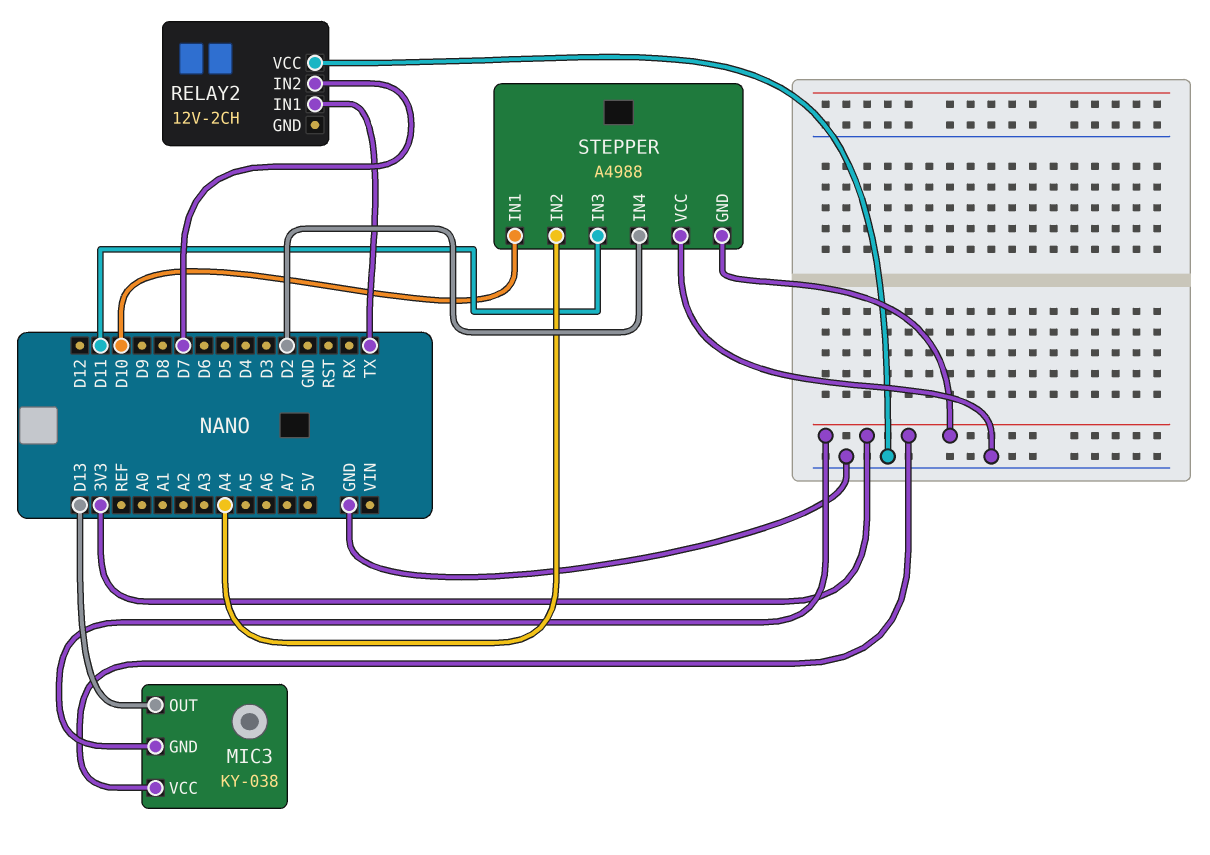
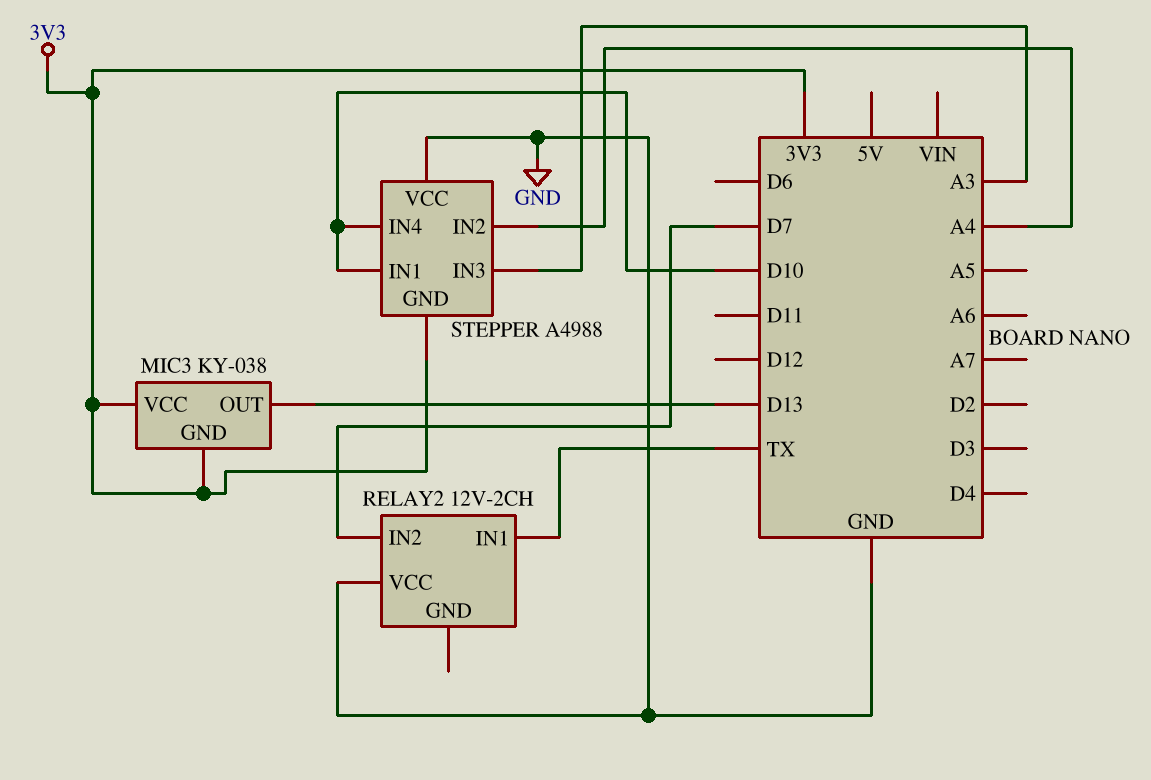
STEPPER pin IN3: D11 -> A3
STEPPER pin IN4: D2 -> D10

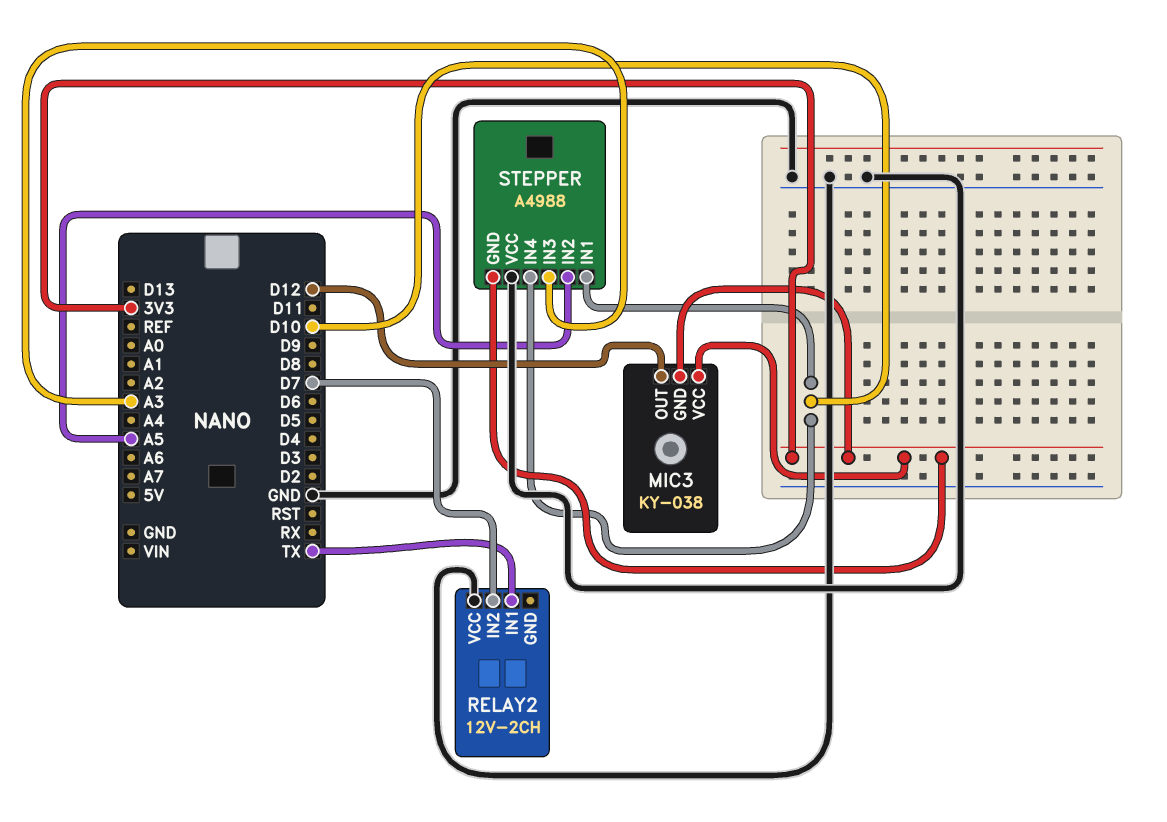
MIC3 pin OUT: D13 -> D12
STEPPER pin IN2: A4 -> A5

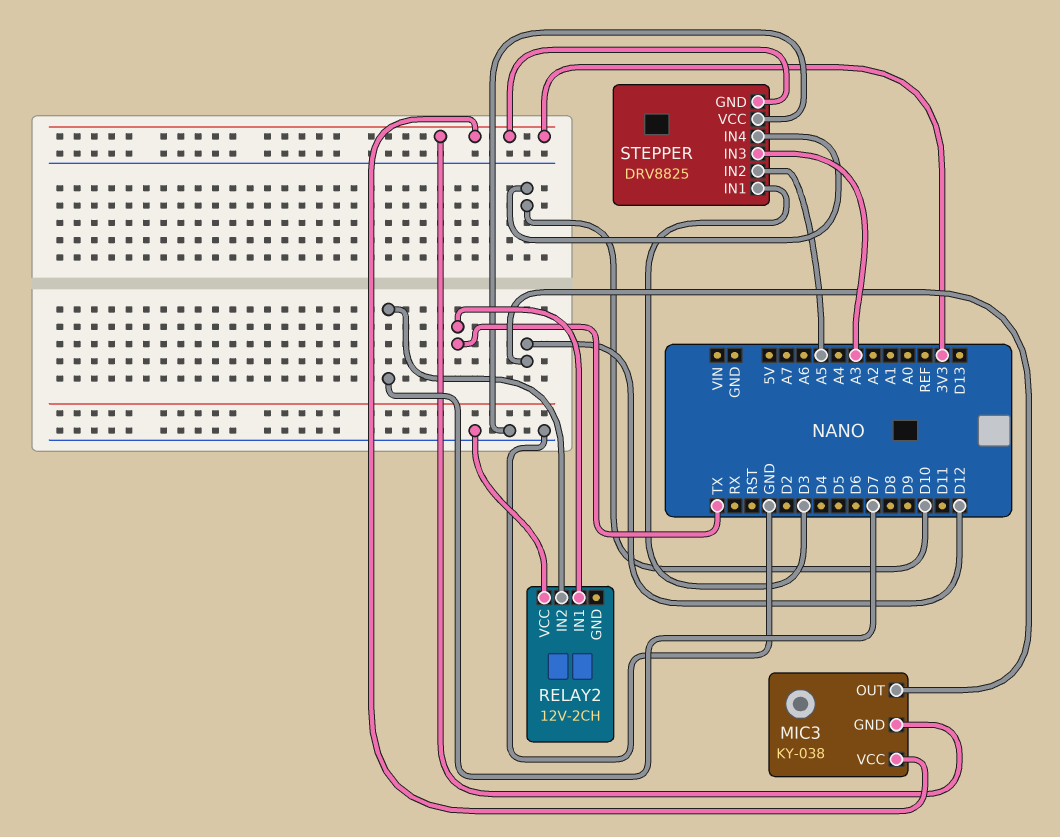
STEPPER: A4988 -> DRV8825
STEPPER pin IN1: D10 -> D3

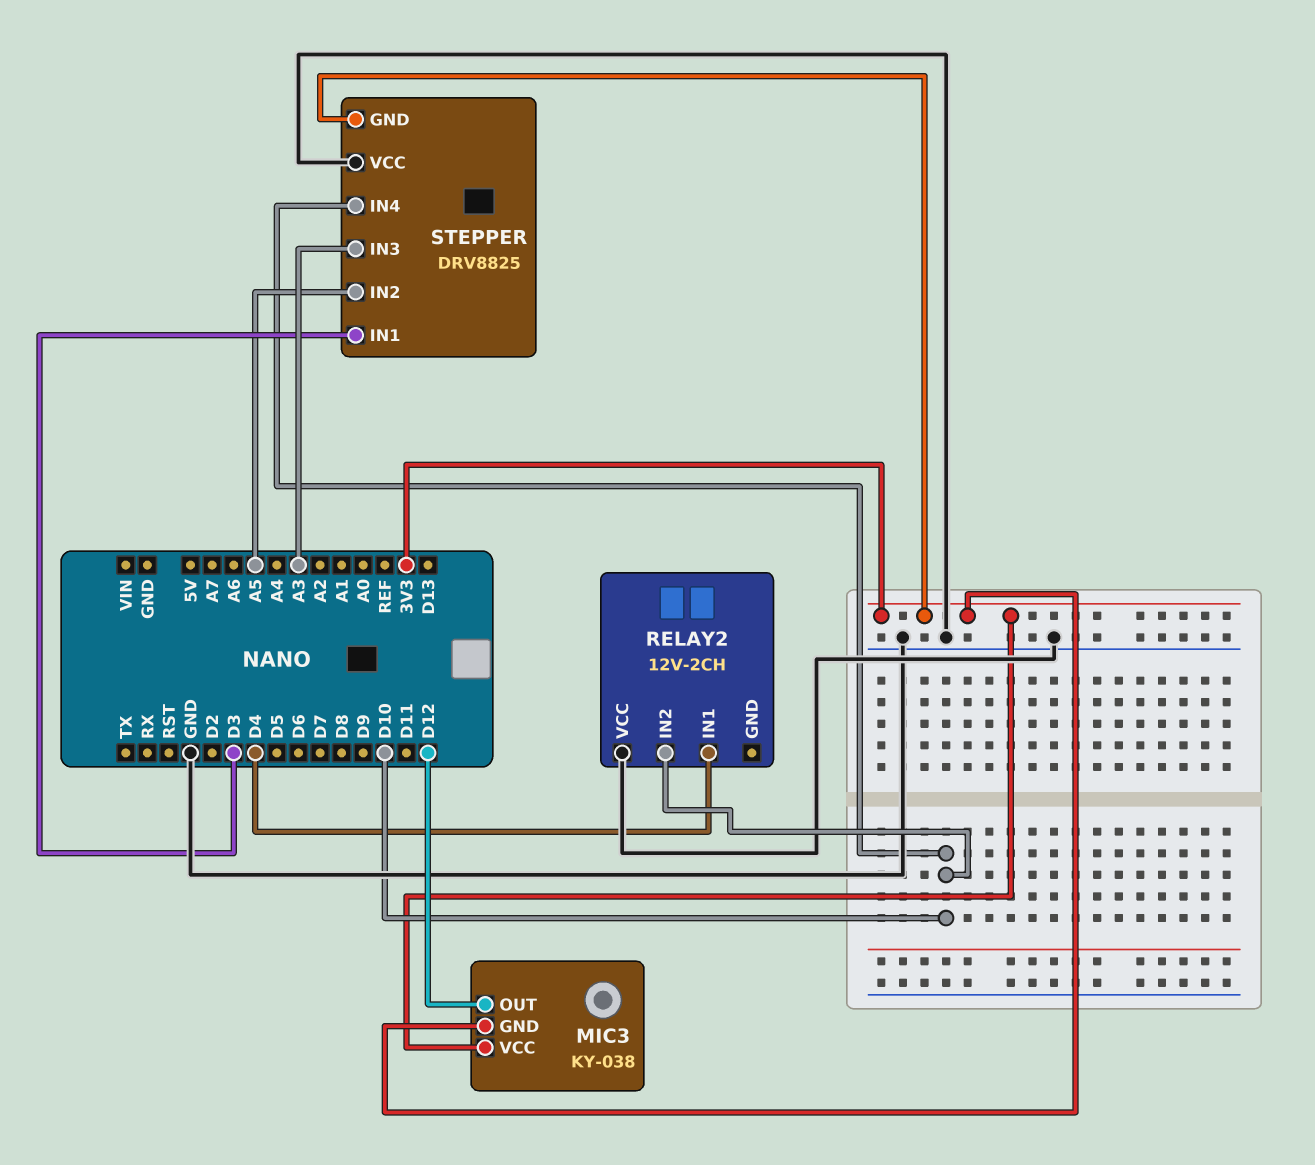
RELAY2 pin IN1: TX -> D4
RELAY2 pin IN2: D7 -> D10

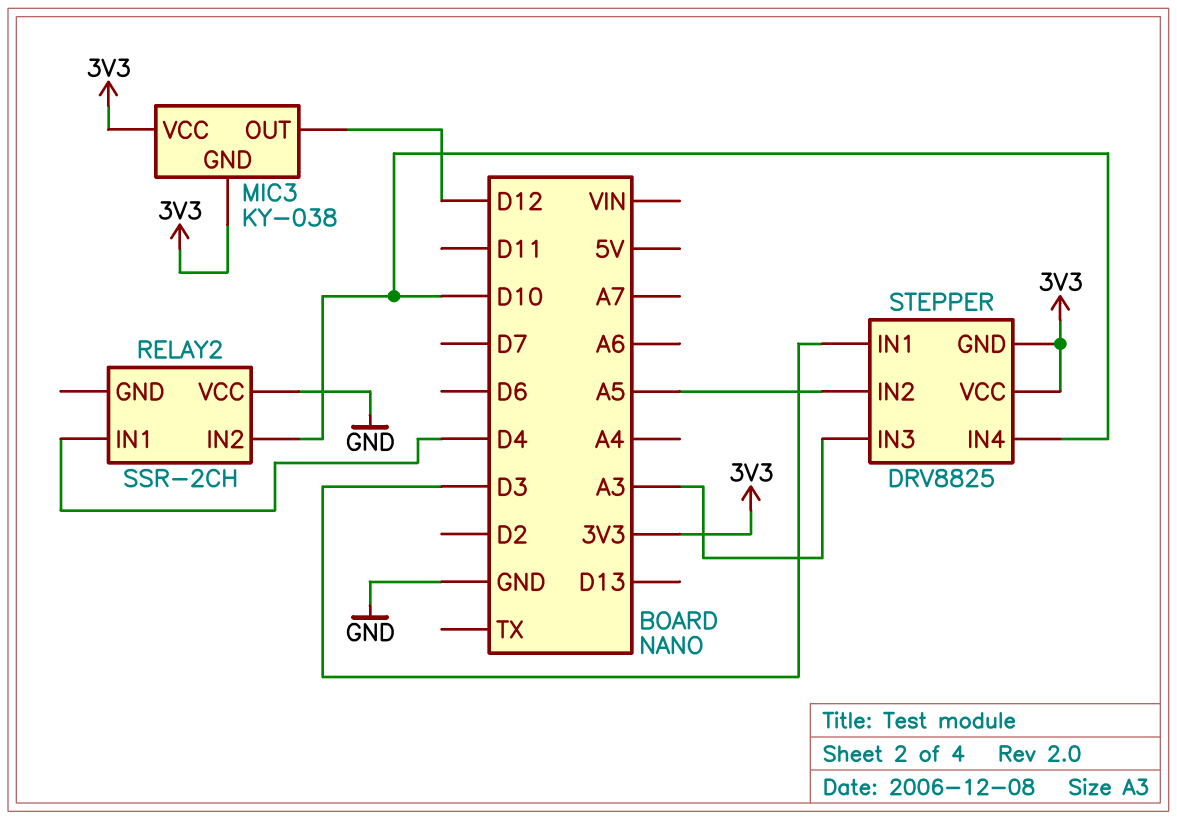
RELAY2: 12V-2CH -> SSR-2CH
STEPPER pin VCC: GND -> 3V3

